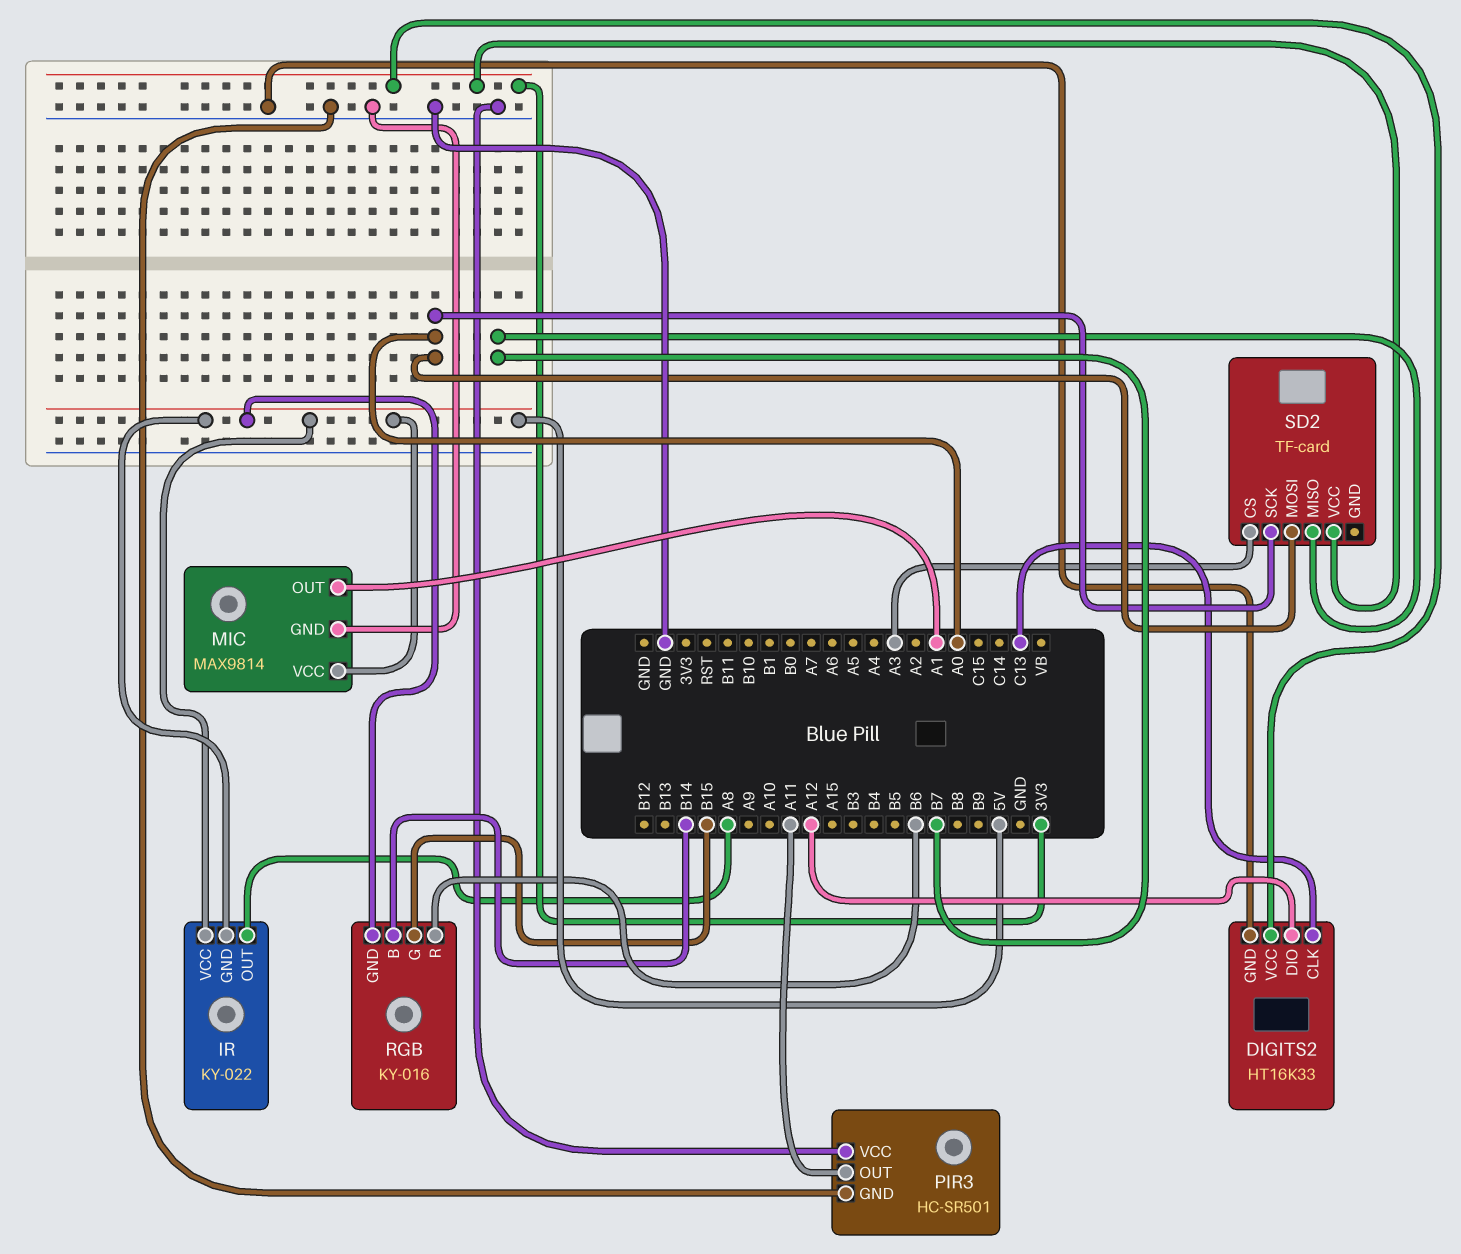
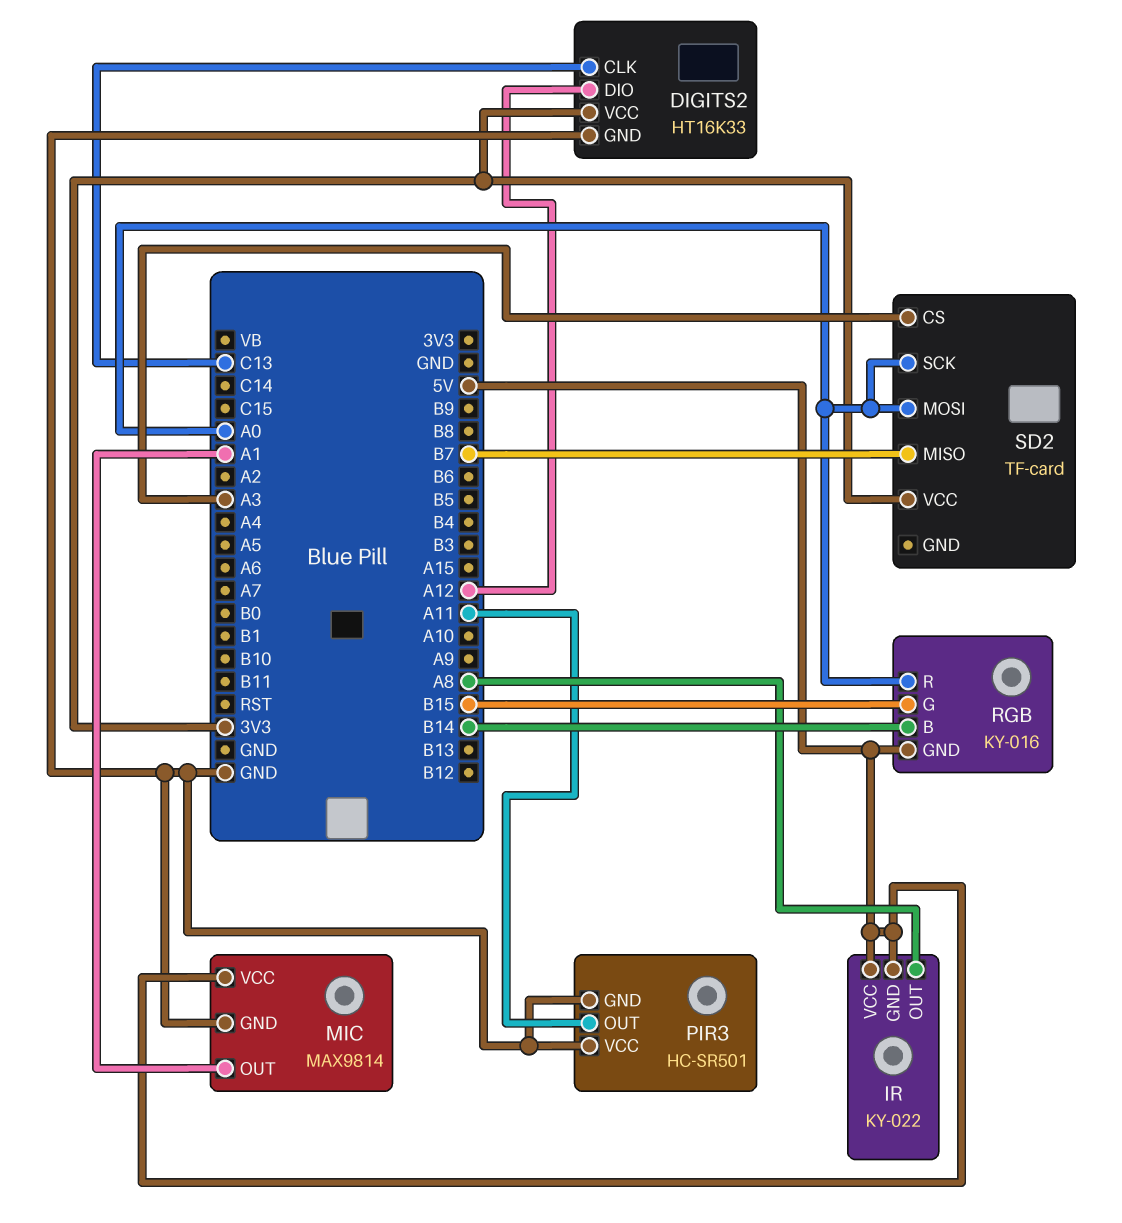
RGB pin R: B6 -> A0

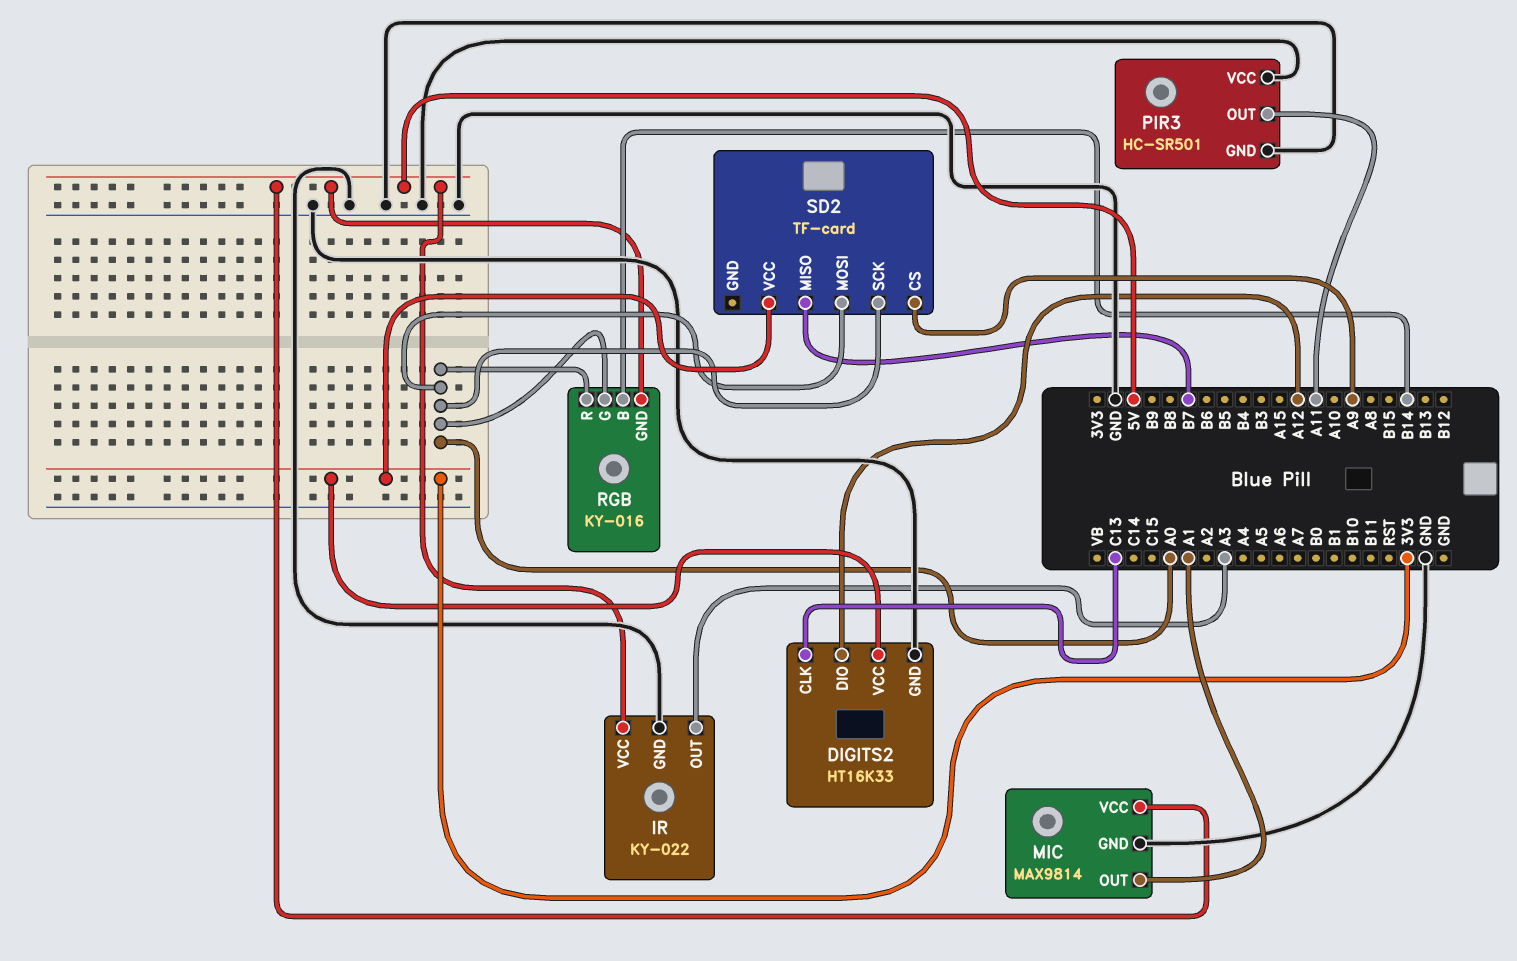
IR pin GND: 5V -> GND
IR pin OUT: A8 -> A3
RGB pin G: B15 -> A0
SD2 pin CS: A3 -> A9

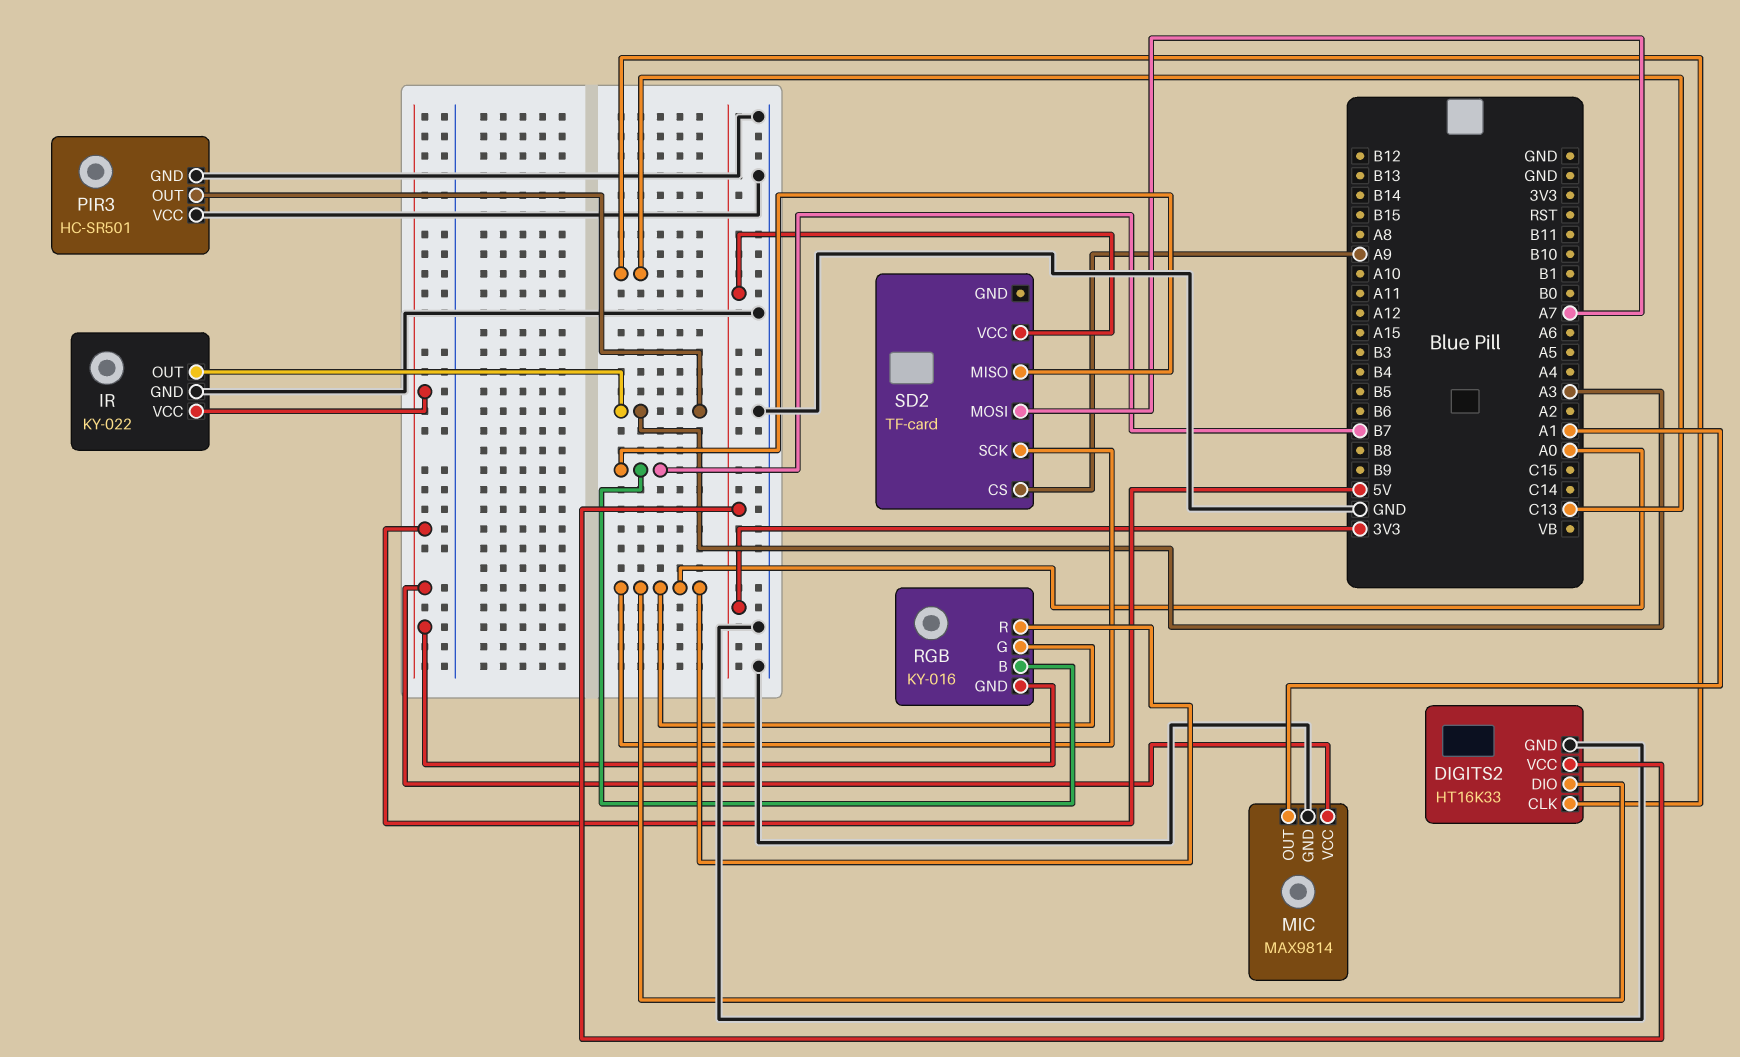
DIGITS2 pin DIO: A12 -> A0
PIR3 pin OUT: A11 -> A3
RGB pin B: B14 -> B7
SD2 pin MOSI: A0 -> A7

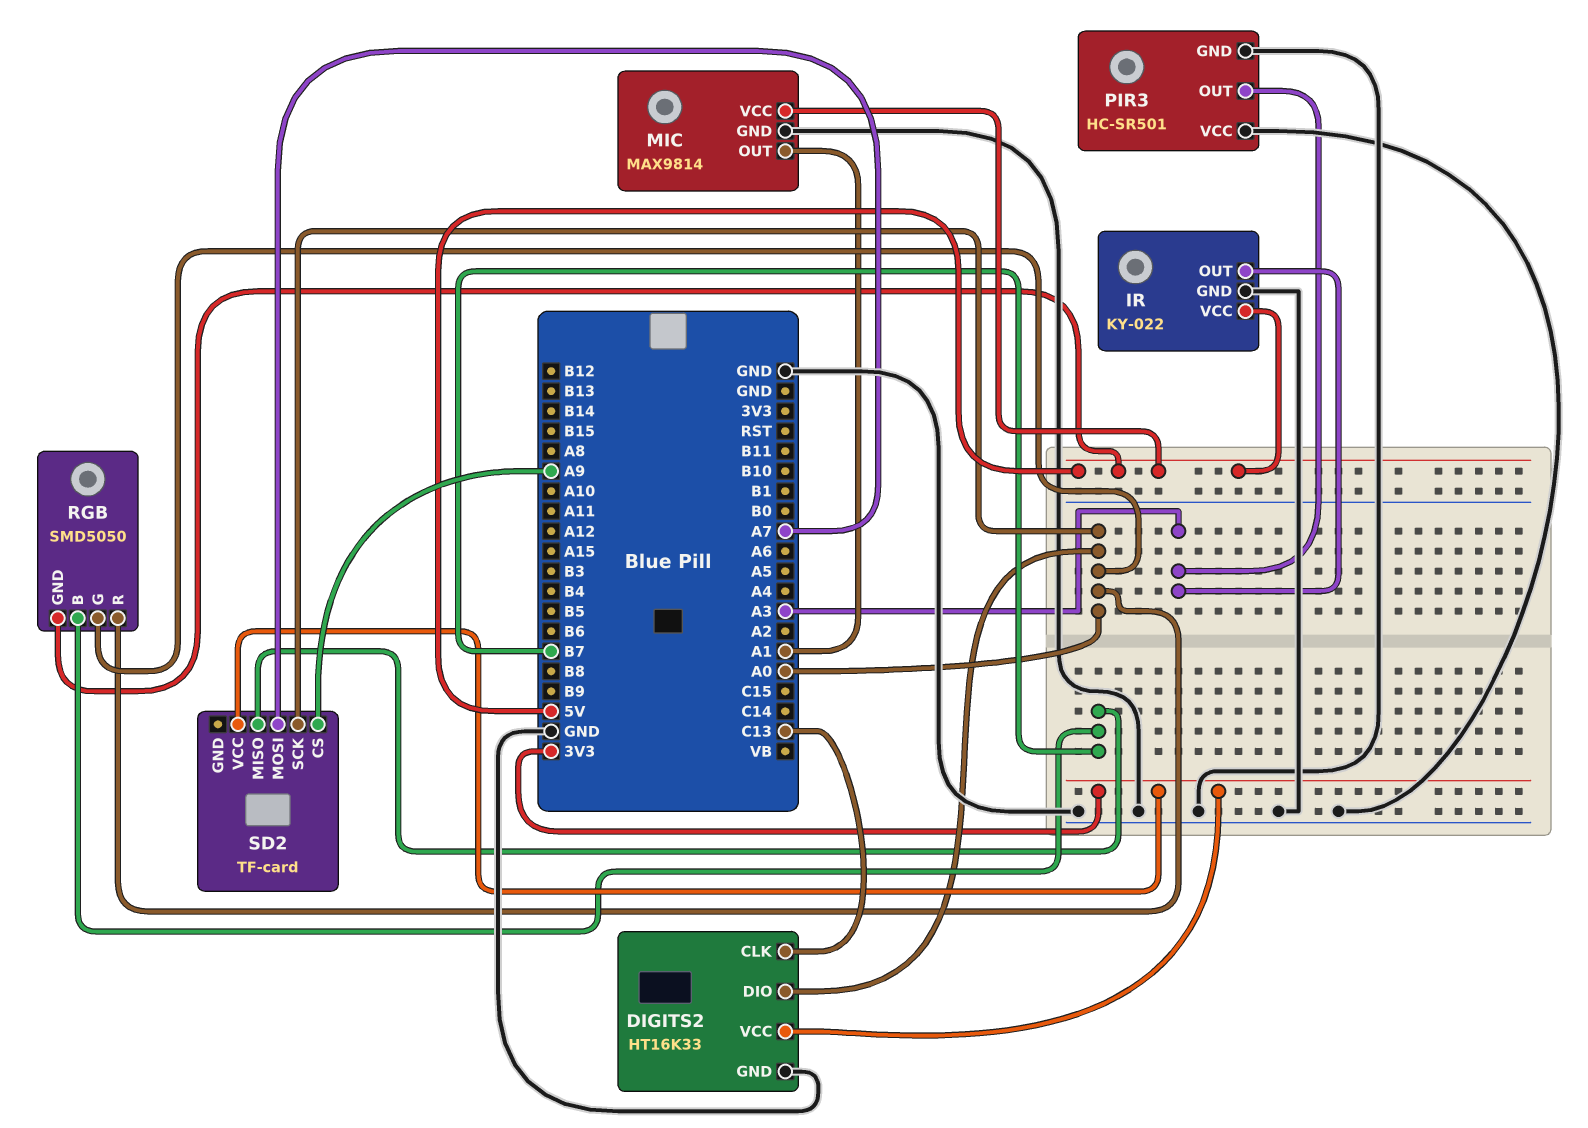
RGB: KY-016 -> SMD5050

